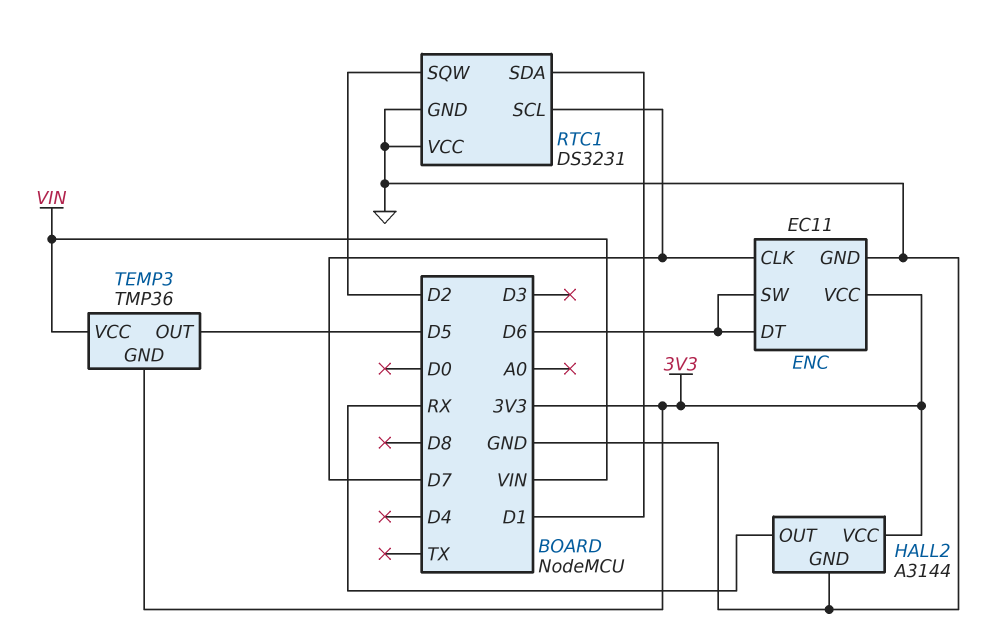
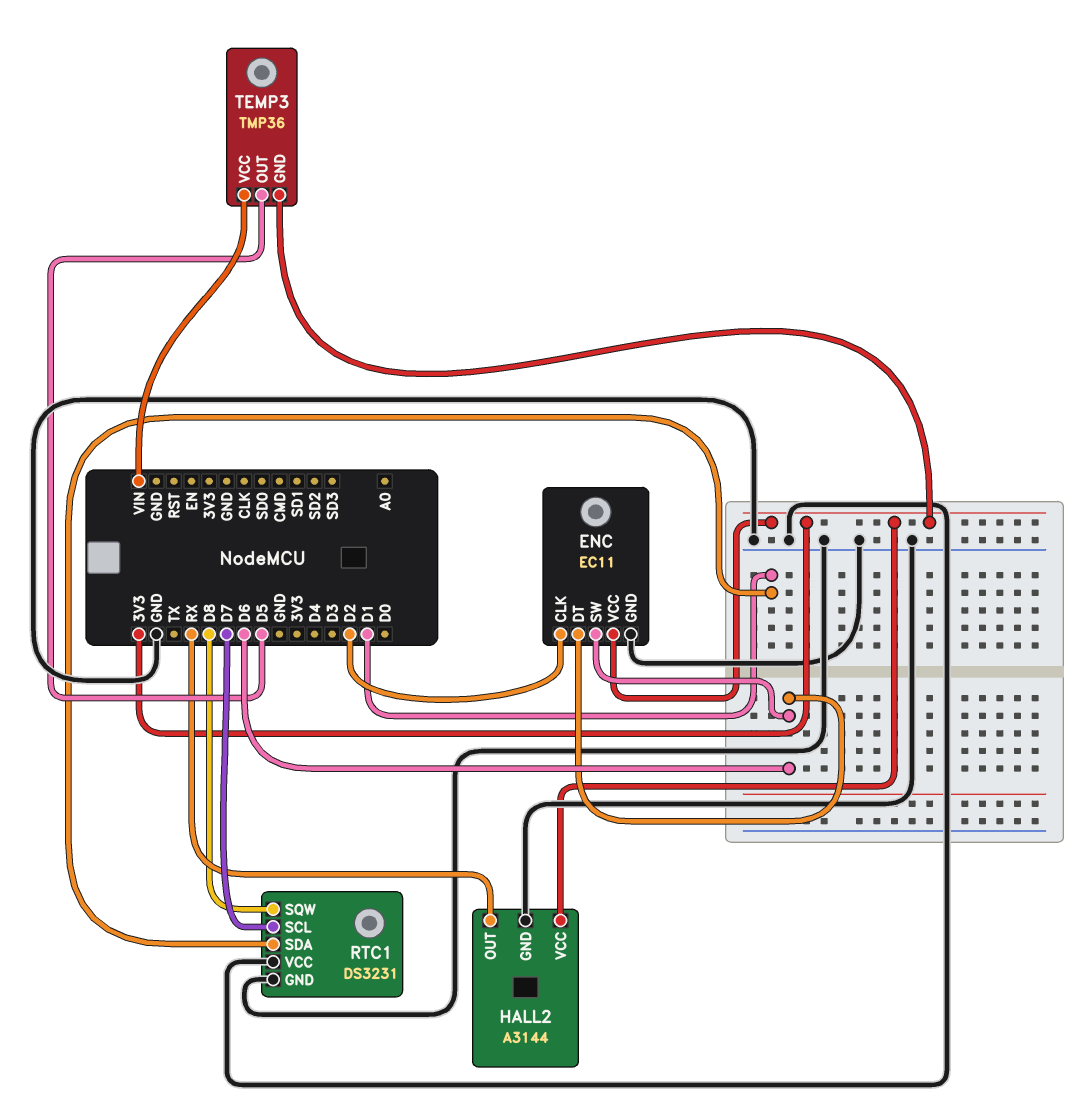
ENC pin CLK: D7 -> D2
RTC1 pin SQW: D2 -> D8

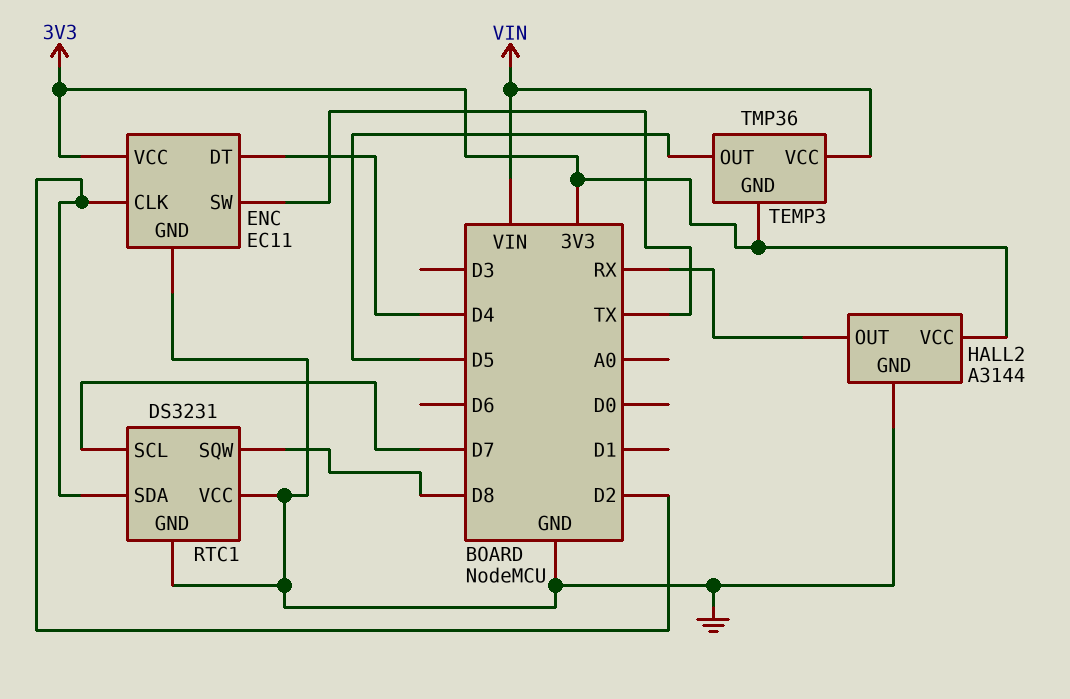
ENC pin DT: D6 -> D4
ENC pin SW: D6 -> TX
RTC1 pin SDA: D1 -> D2

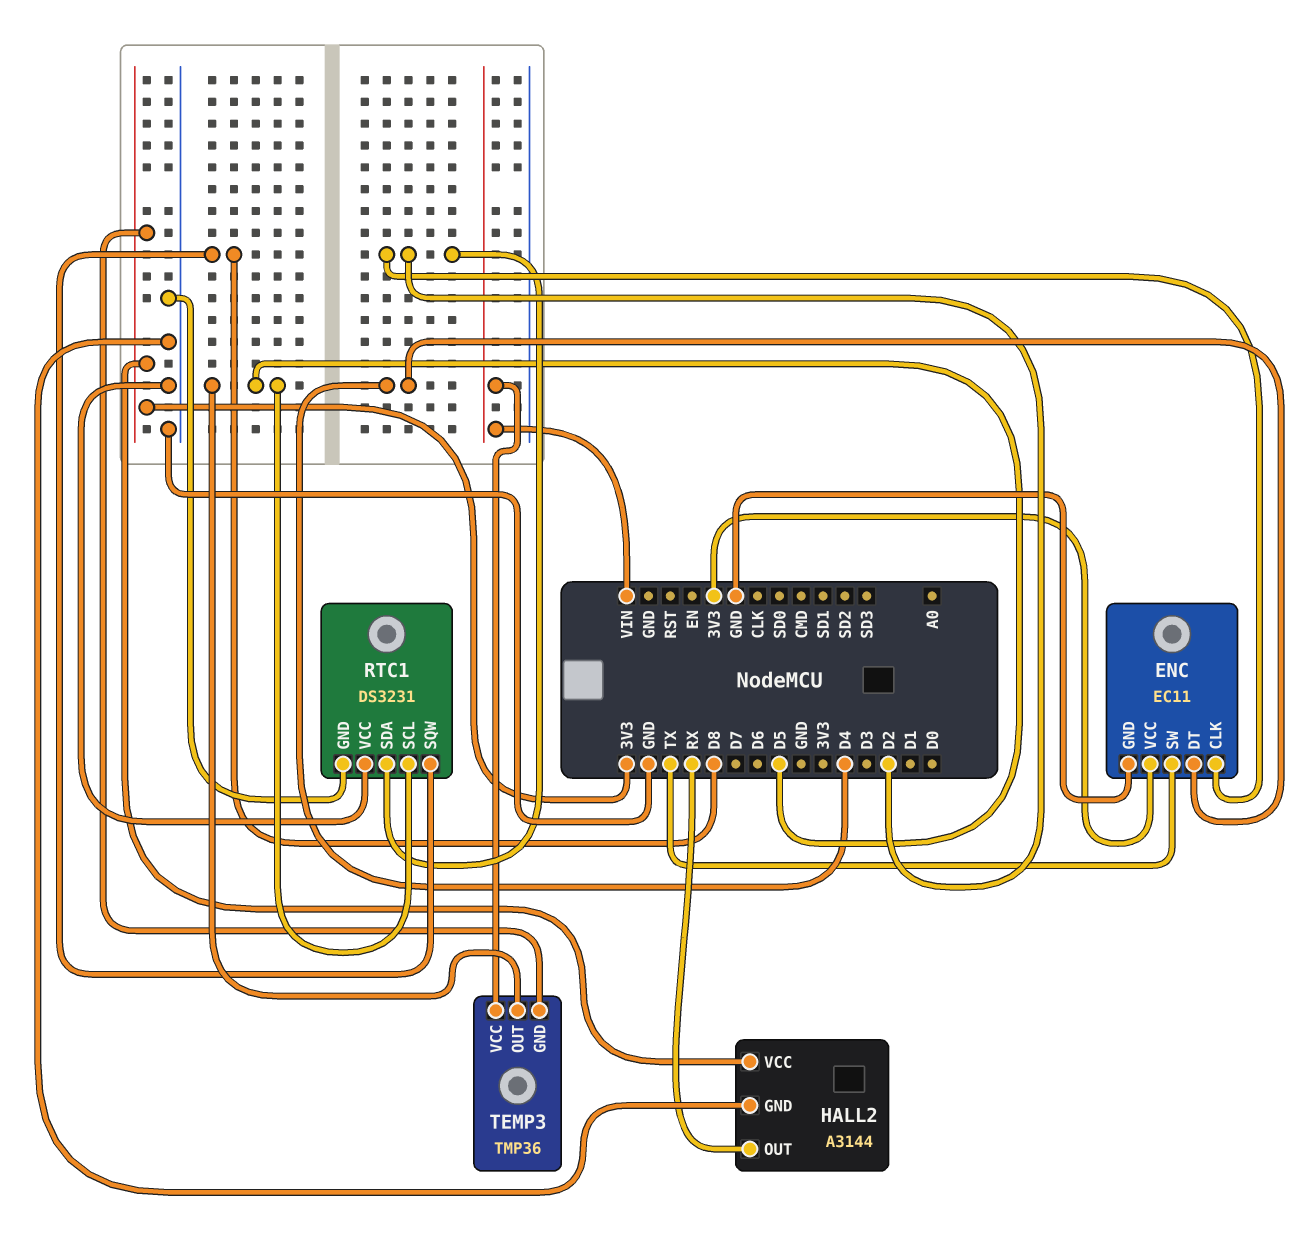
RTC1 pin SCL: D7 -> D5

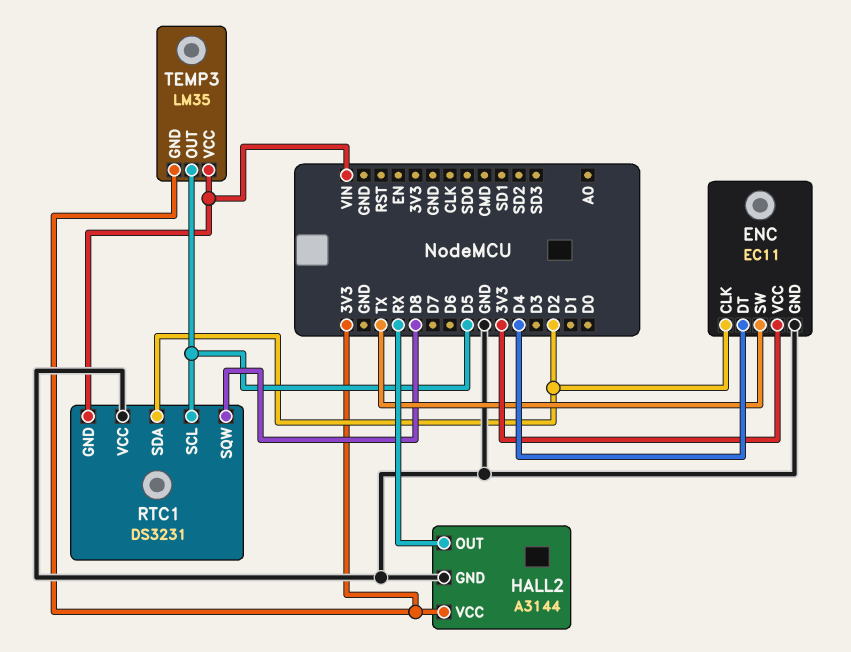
RTC1 pin GND: GND -> VIN
TEMP3: TMP36 -> LM35

